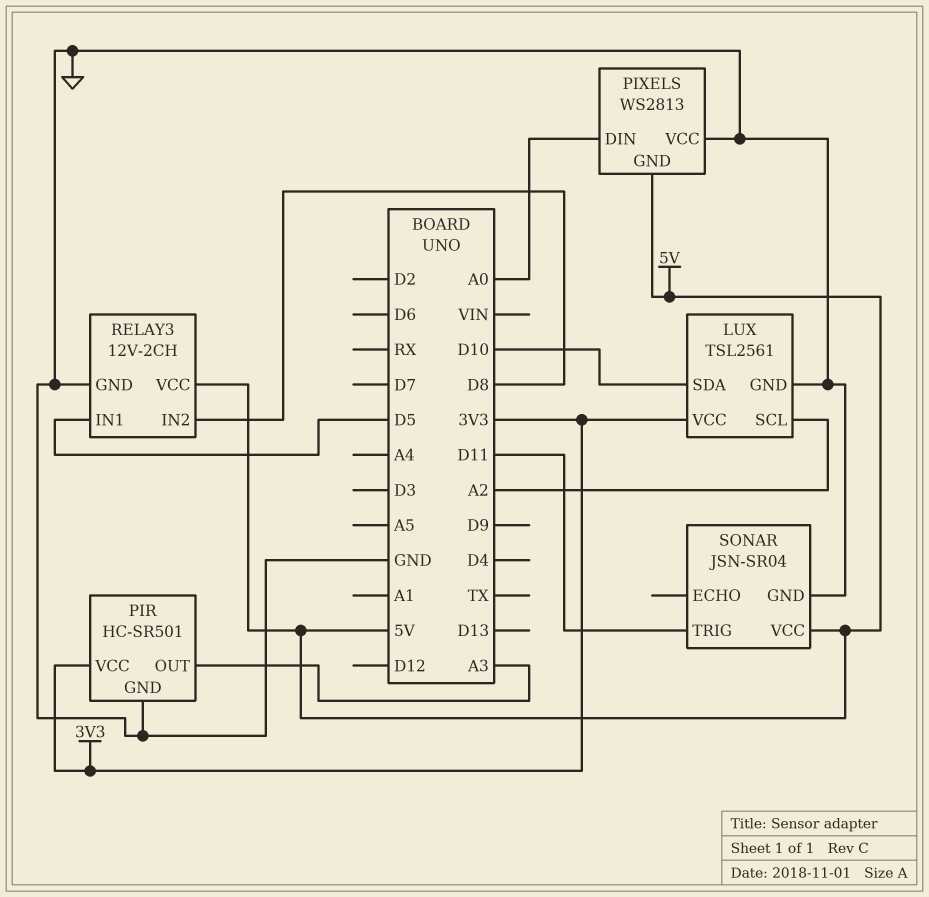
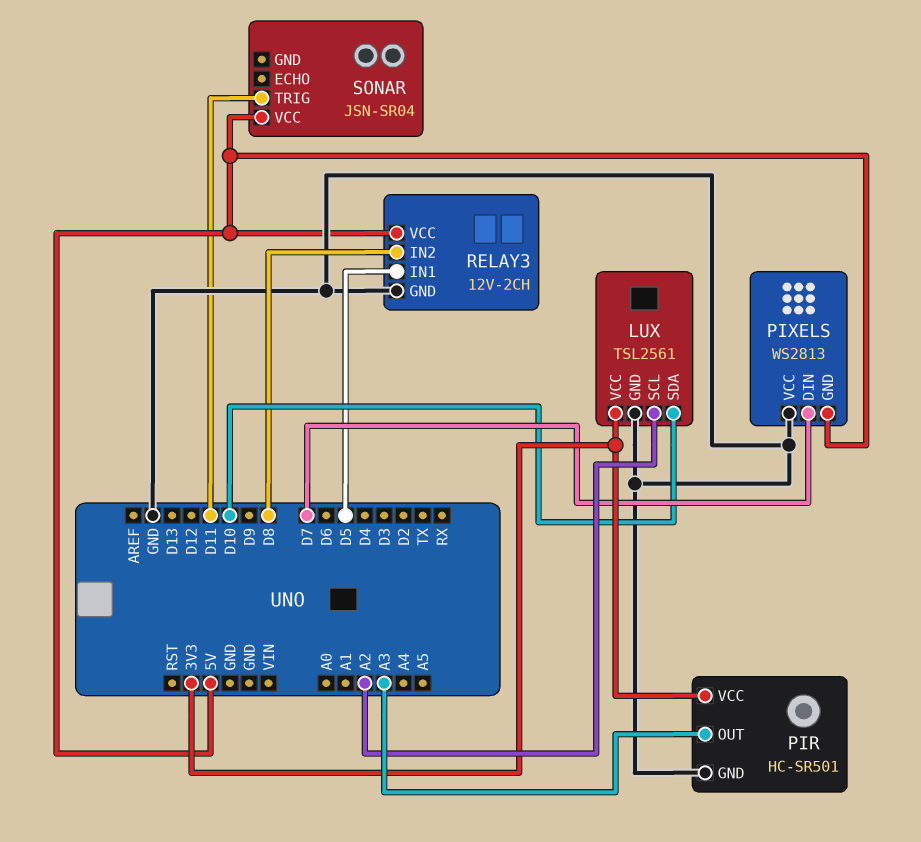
PIXELS pin DIN: A0 -> D7
SONAR pin GND: GND -> none

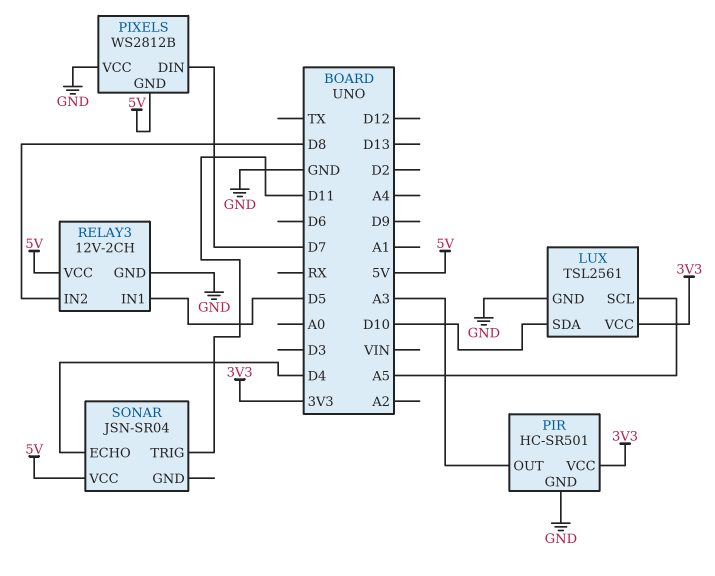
LUX pin SCL: A2 -> A5
PIXELS: WS2813 -> WS2812B
SONAR pin ECHO: none -> D4

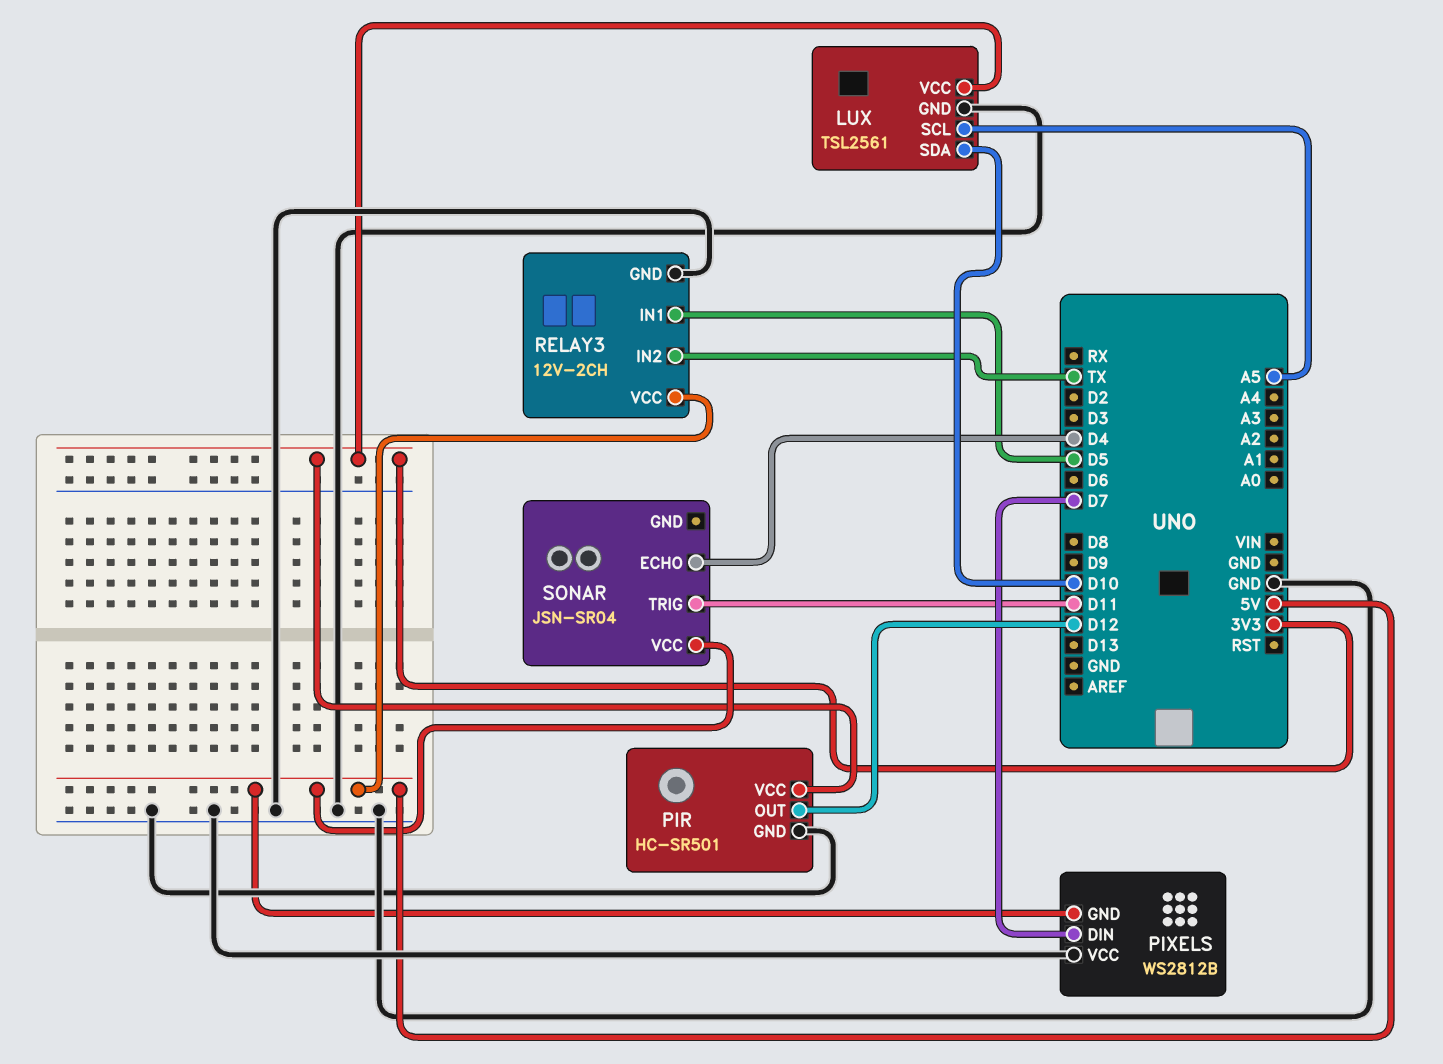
PIR pin OUT: A3 -> D12
RELAY3 pin IN2: D8 -> TX

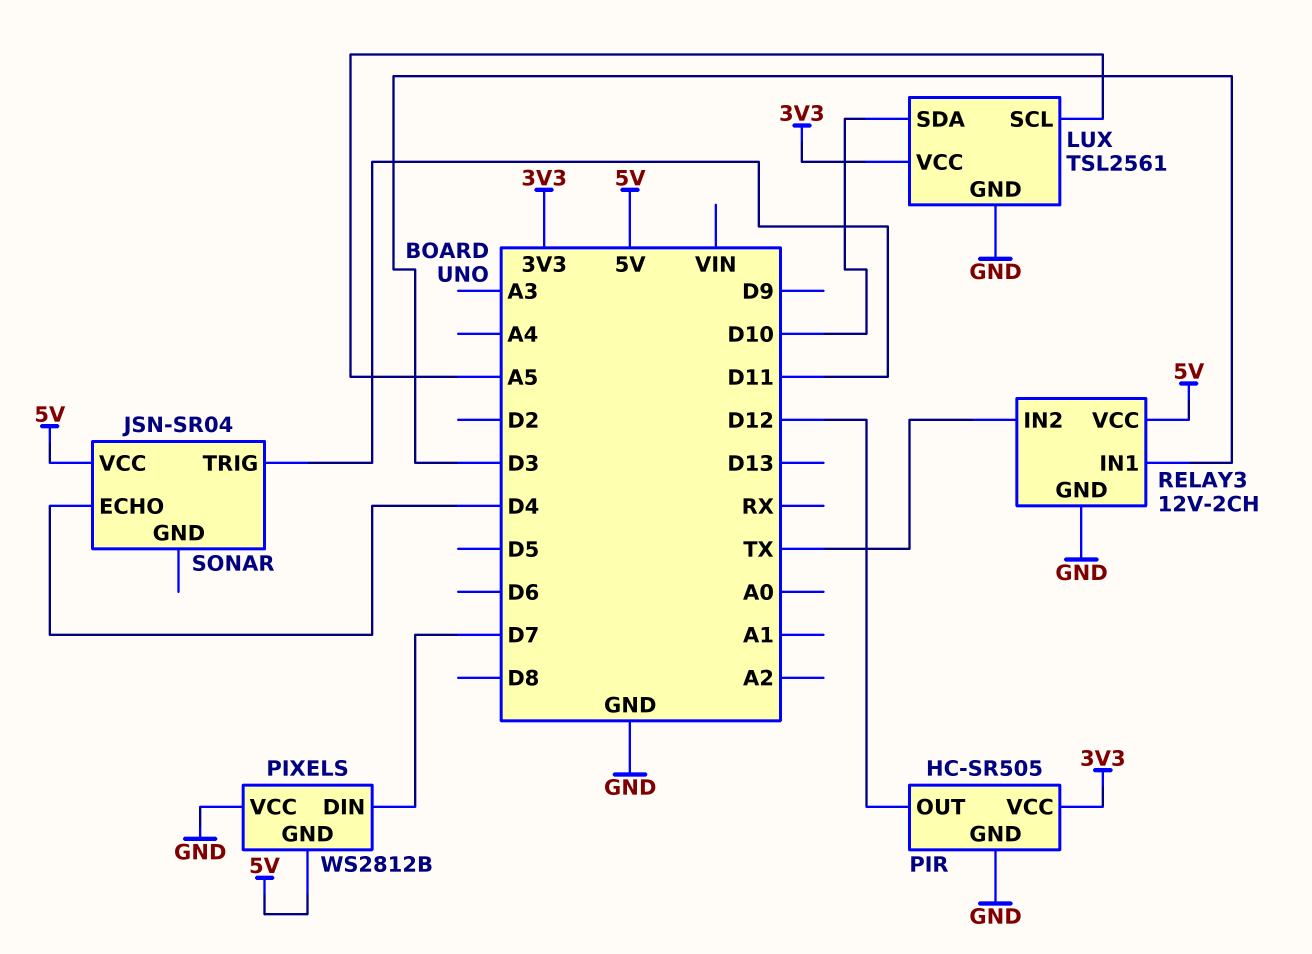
PIR: HC-SR501 -> HC-SR505
RELAY3 pin IN1: D5 -> D3

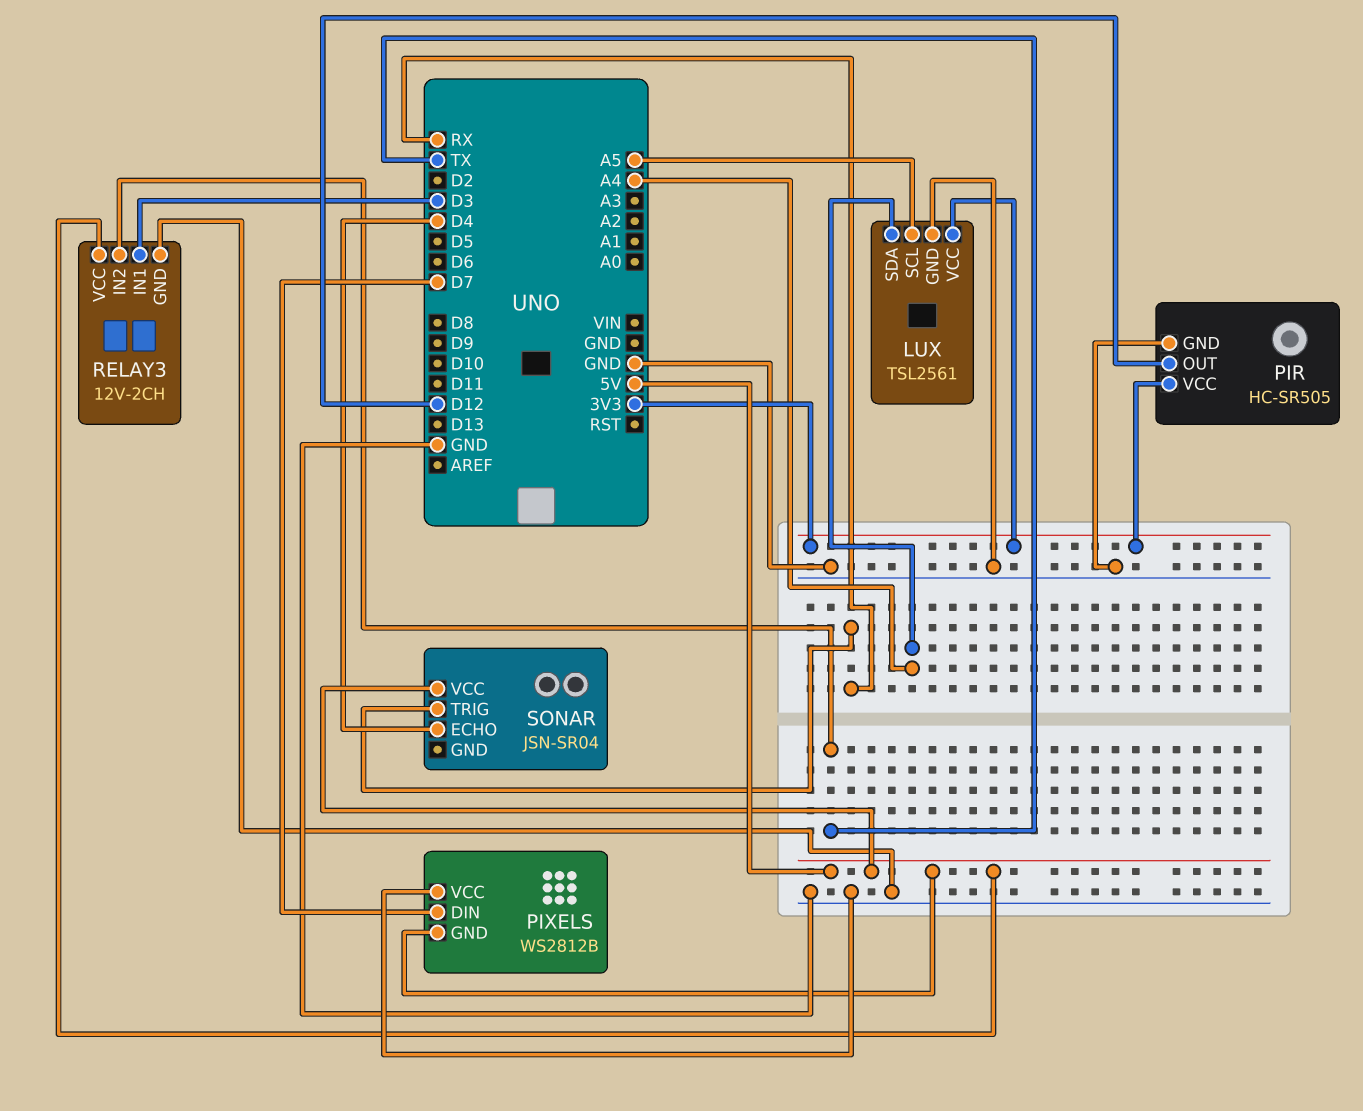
LUX pin SDA: D10 -> A4
SONAR pin TRIG: D11 -> RX

